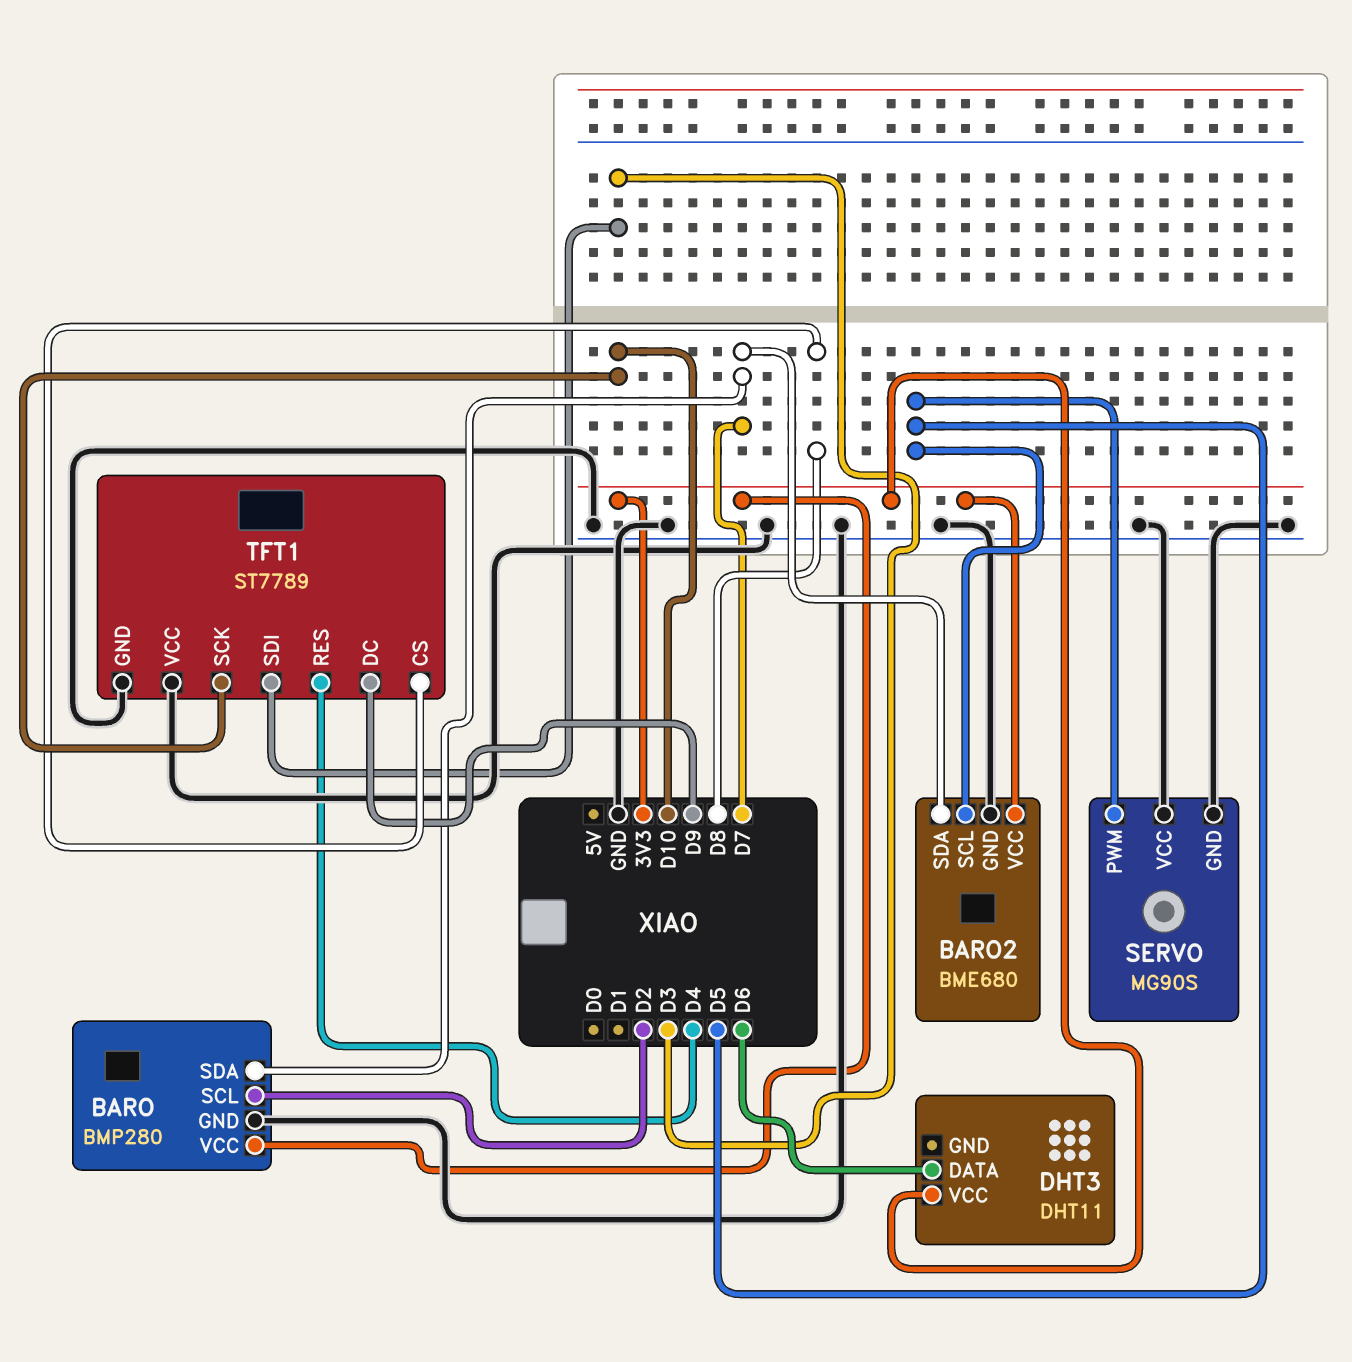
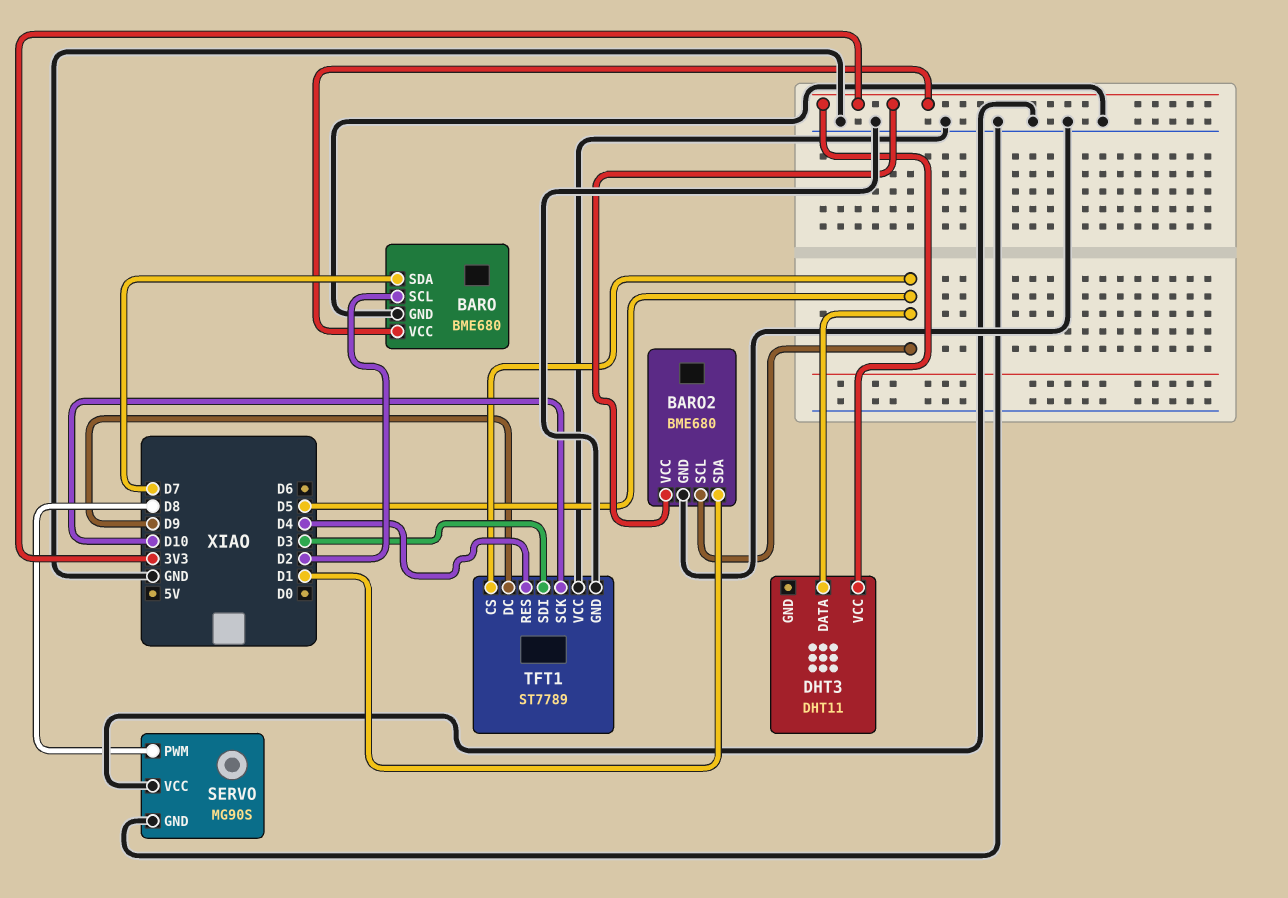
BARO: BMP280 -> BME680
BARO2 pin SDA: D7 -> D1
DHT3 pin DATA: D6 -> D5
SERVO pin PWM: D5 -> D8
TFT1 pin CS: D8 -> D5

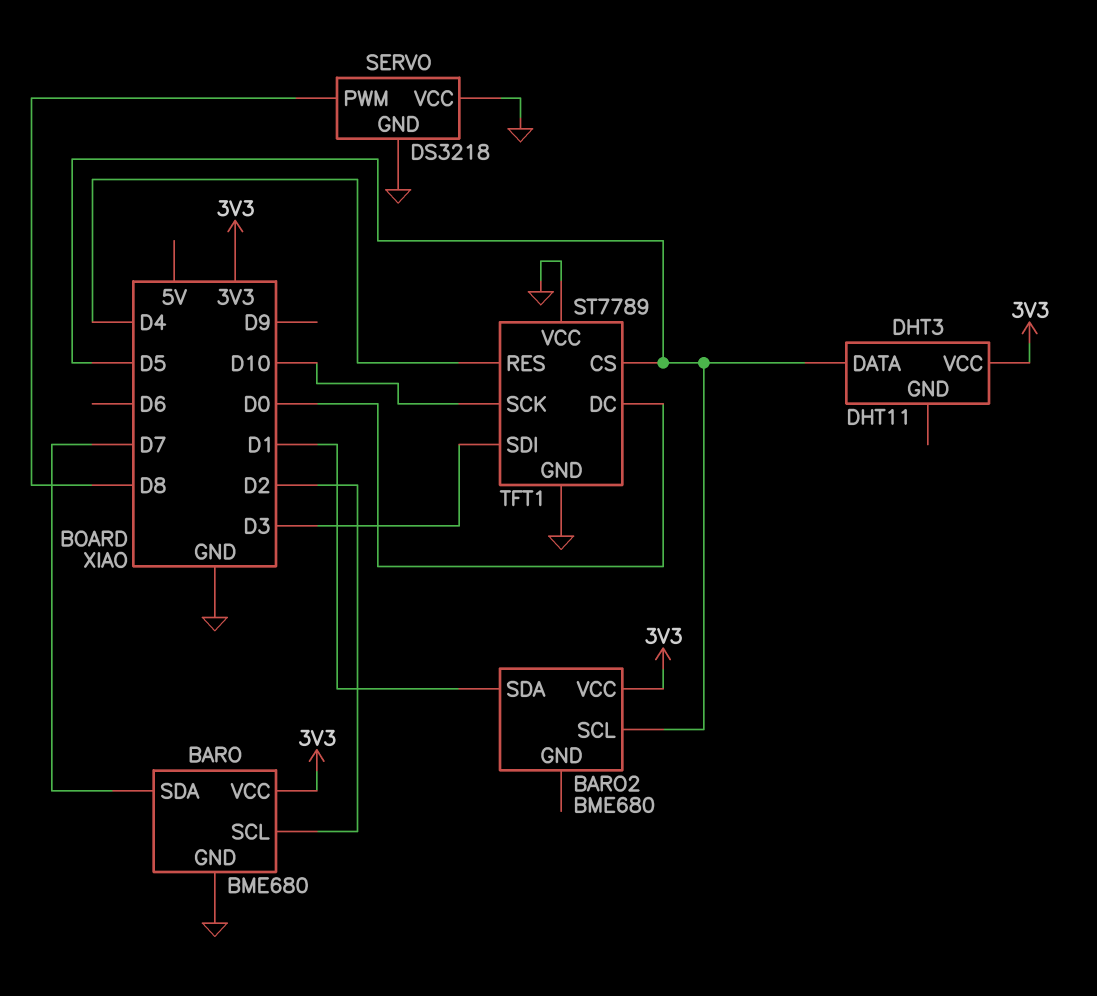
BARO2 pin GND: GND -> none
SERVO: MG90S -> DS3218
TFT1 pin DC: D9 -> D0

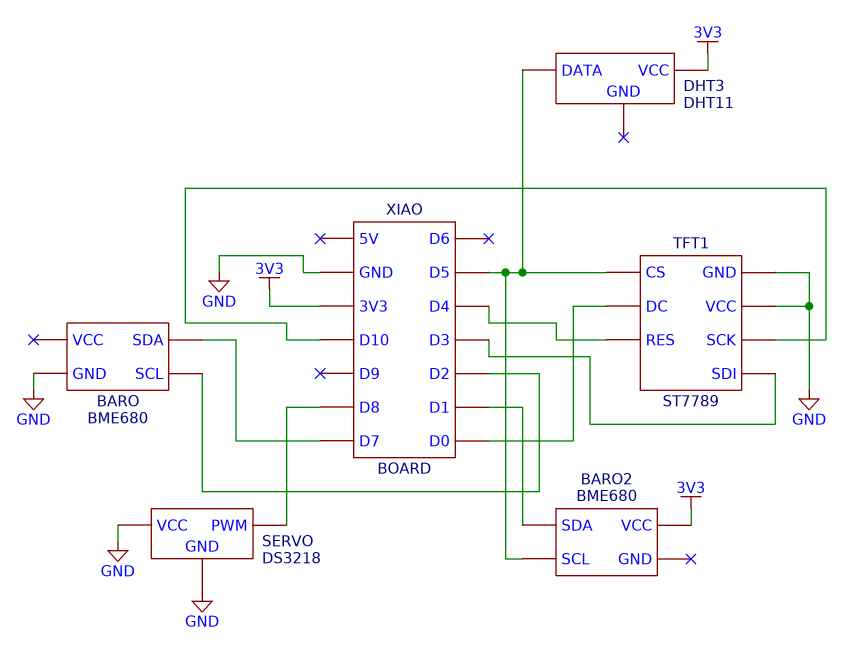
BARO pin VCC: 3V3 -> none

